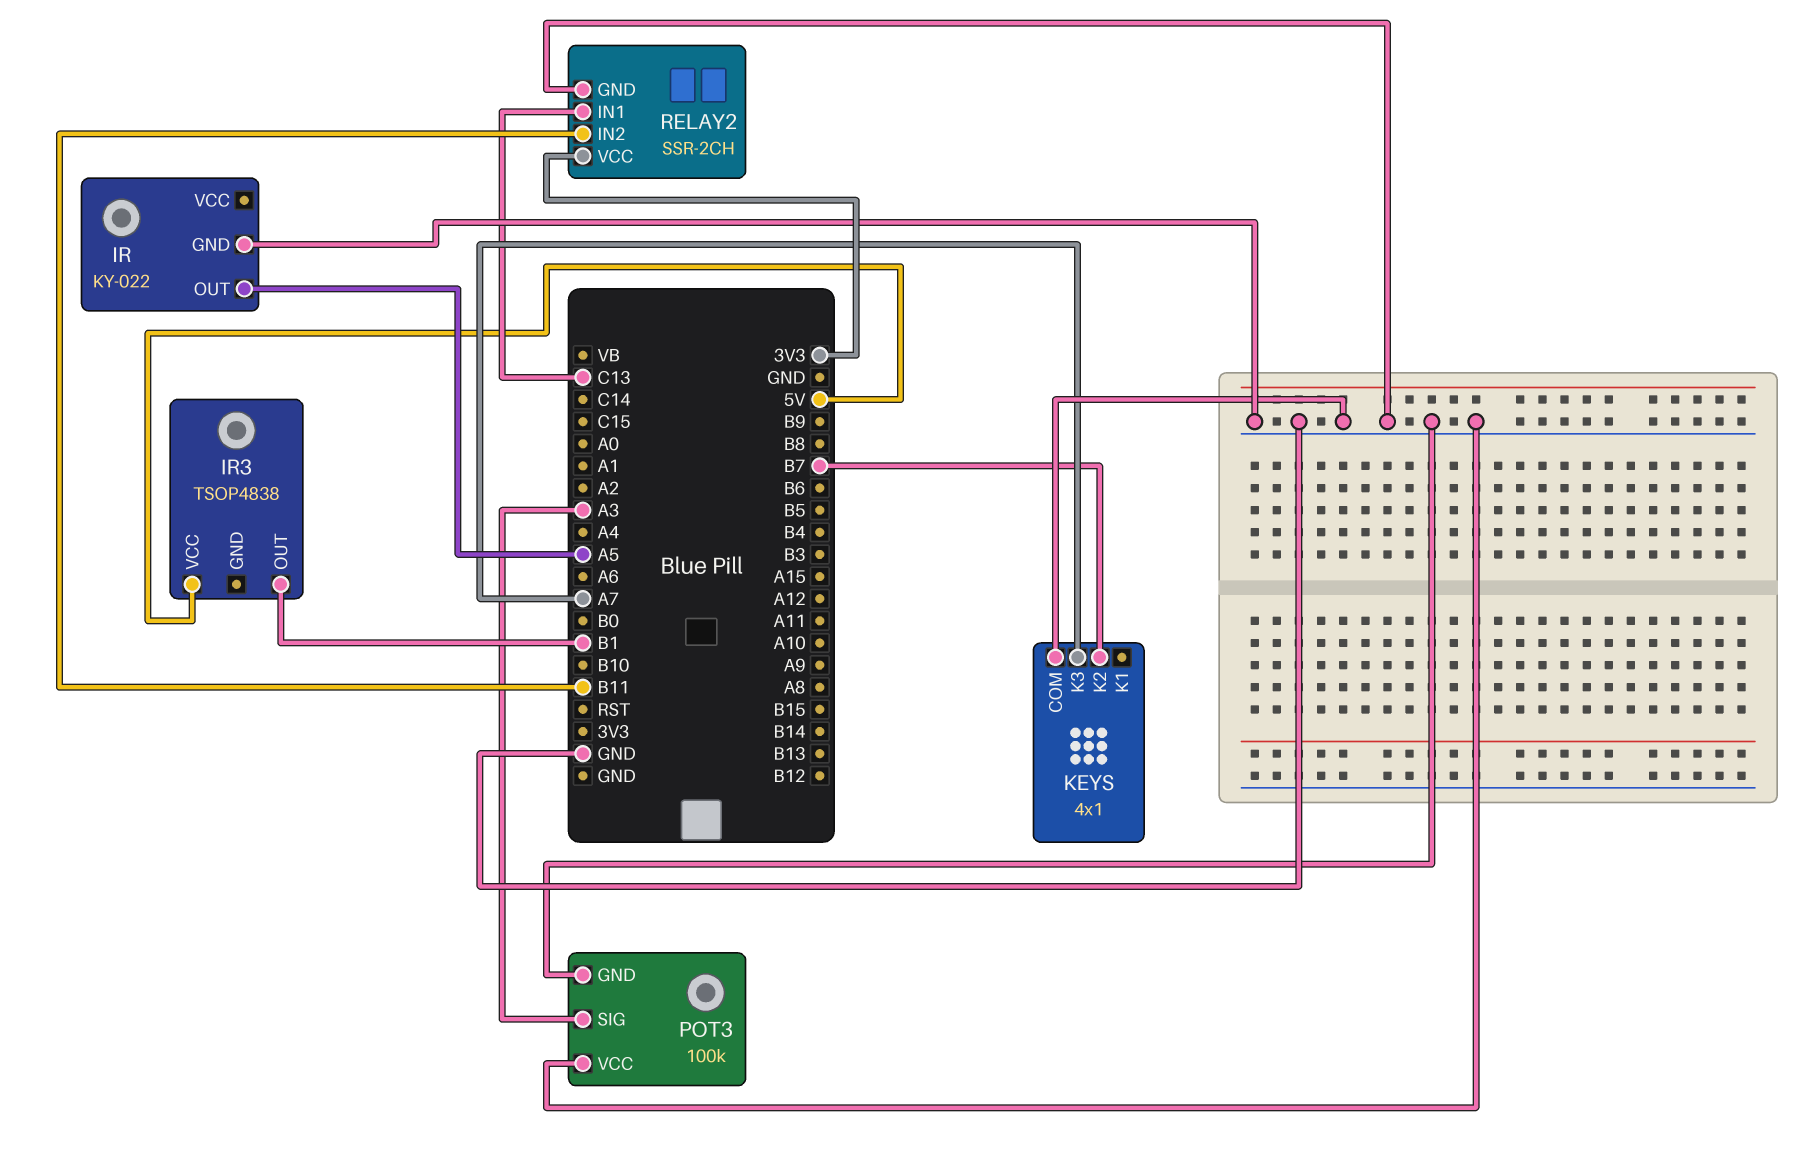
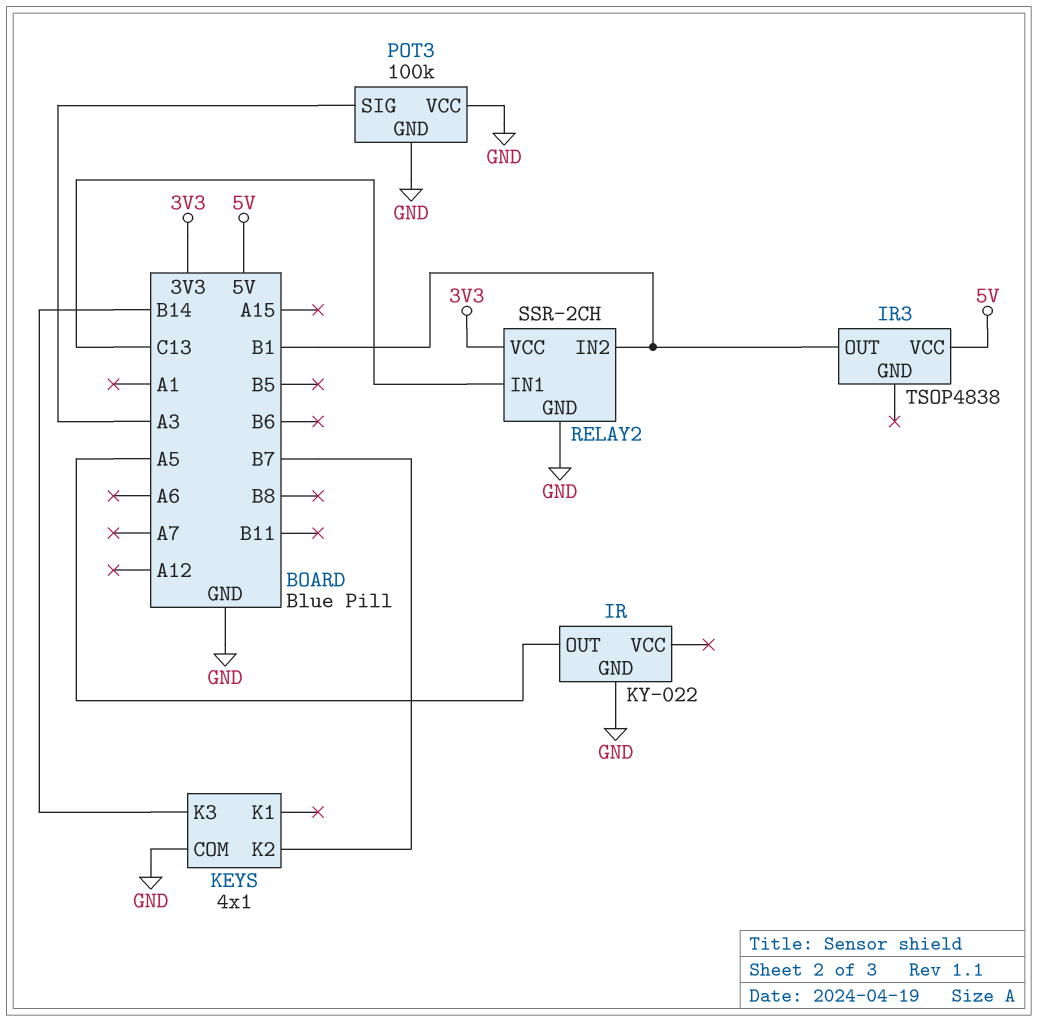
KEYS pin K3: A7 -> B14
RELAY2 pin IN2: B11 -> B1

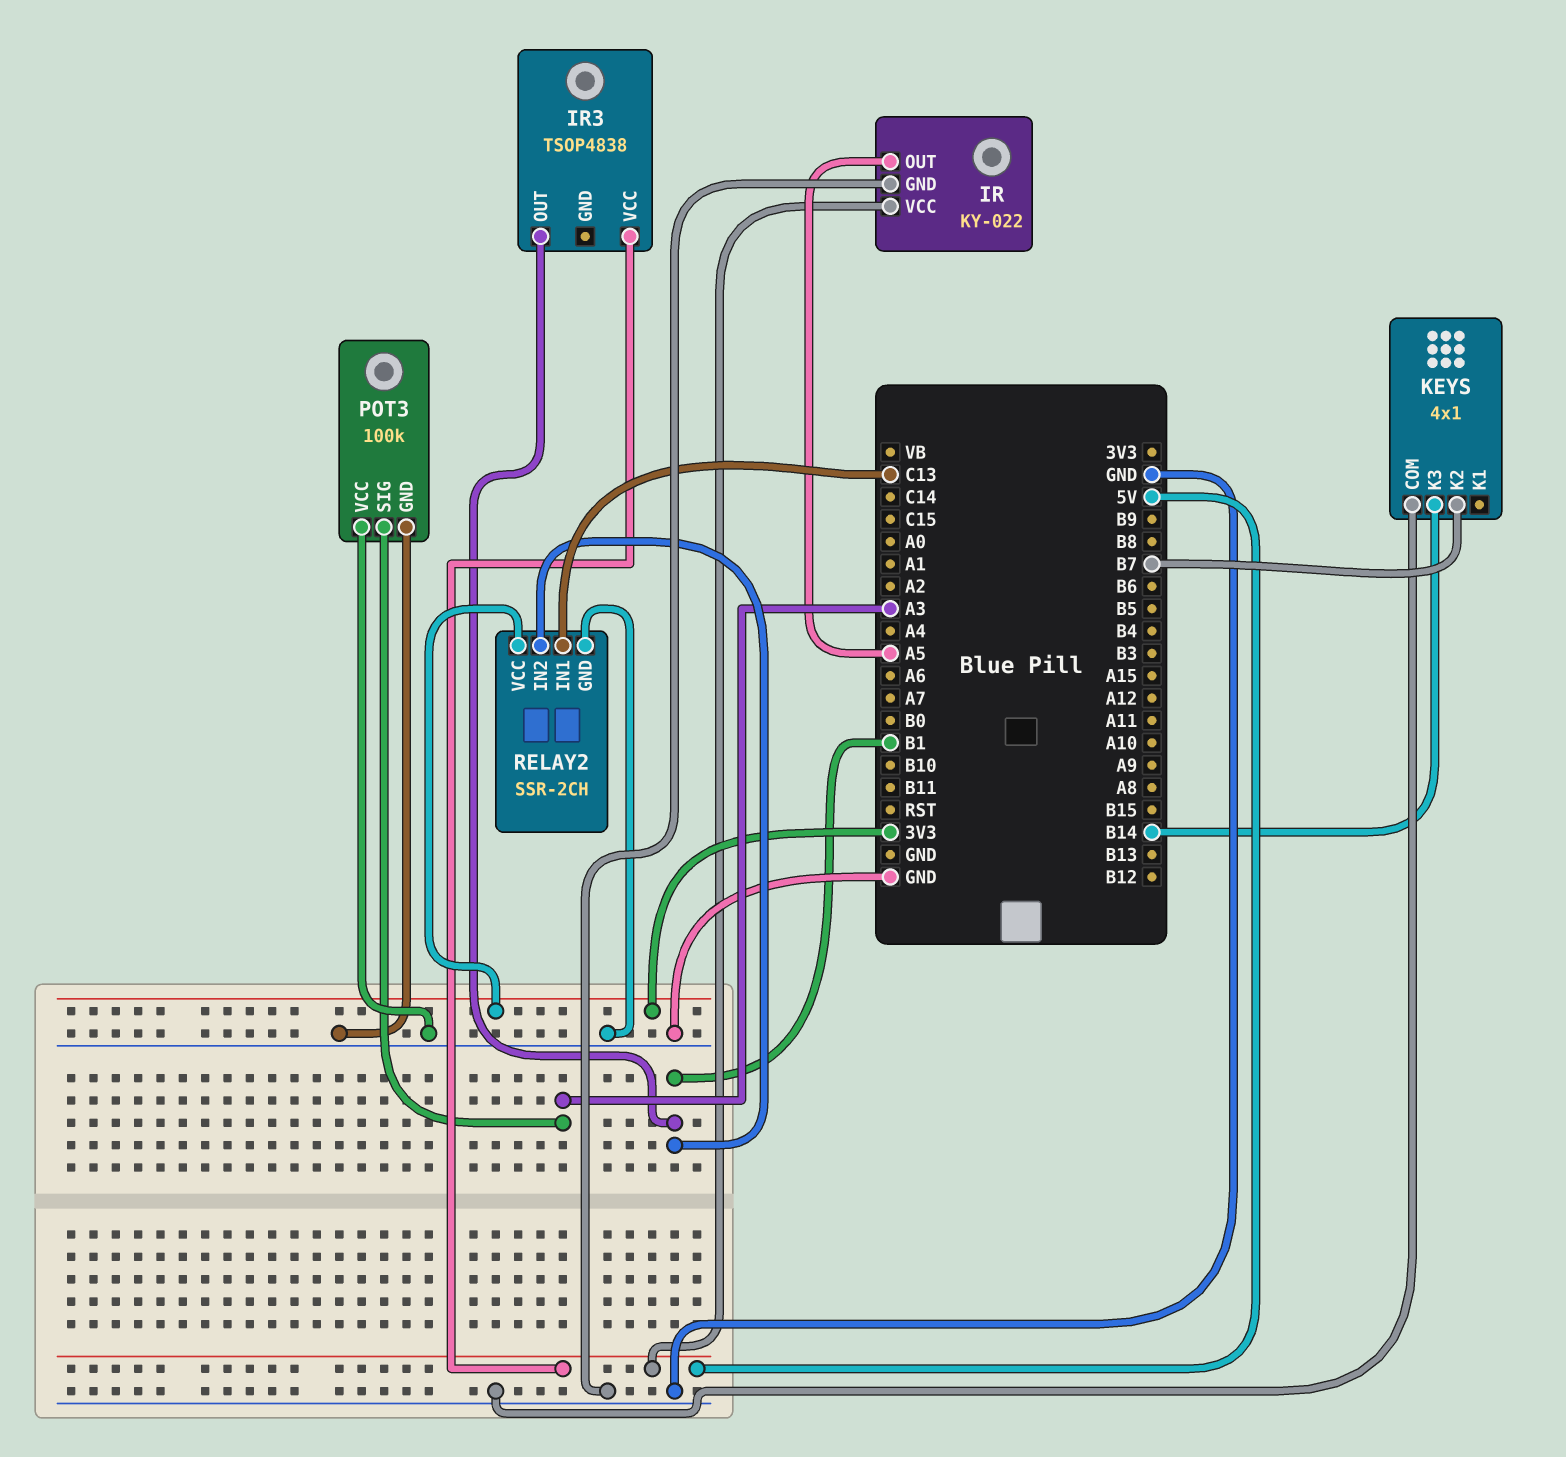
IR pin VCC: none -> 5V

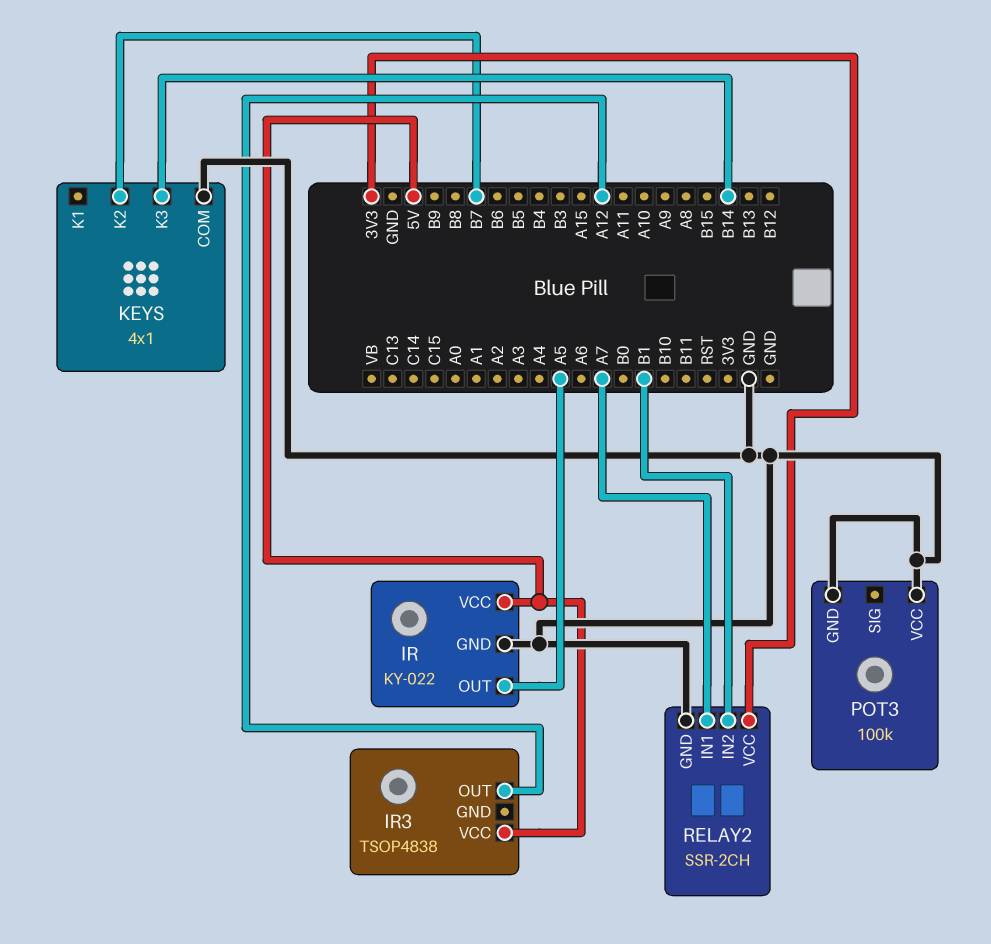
IR3 pin OUT: B1 -> A12
POT3 pin SIG: A3 -> none
RELAY2 pin IN1: C13 -> A7

